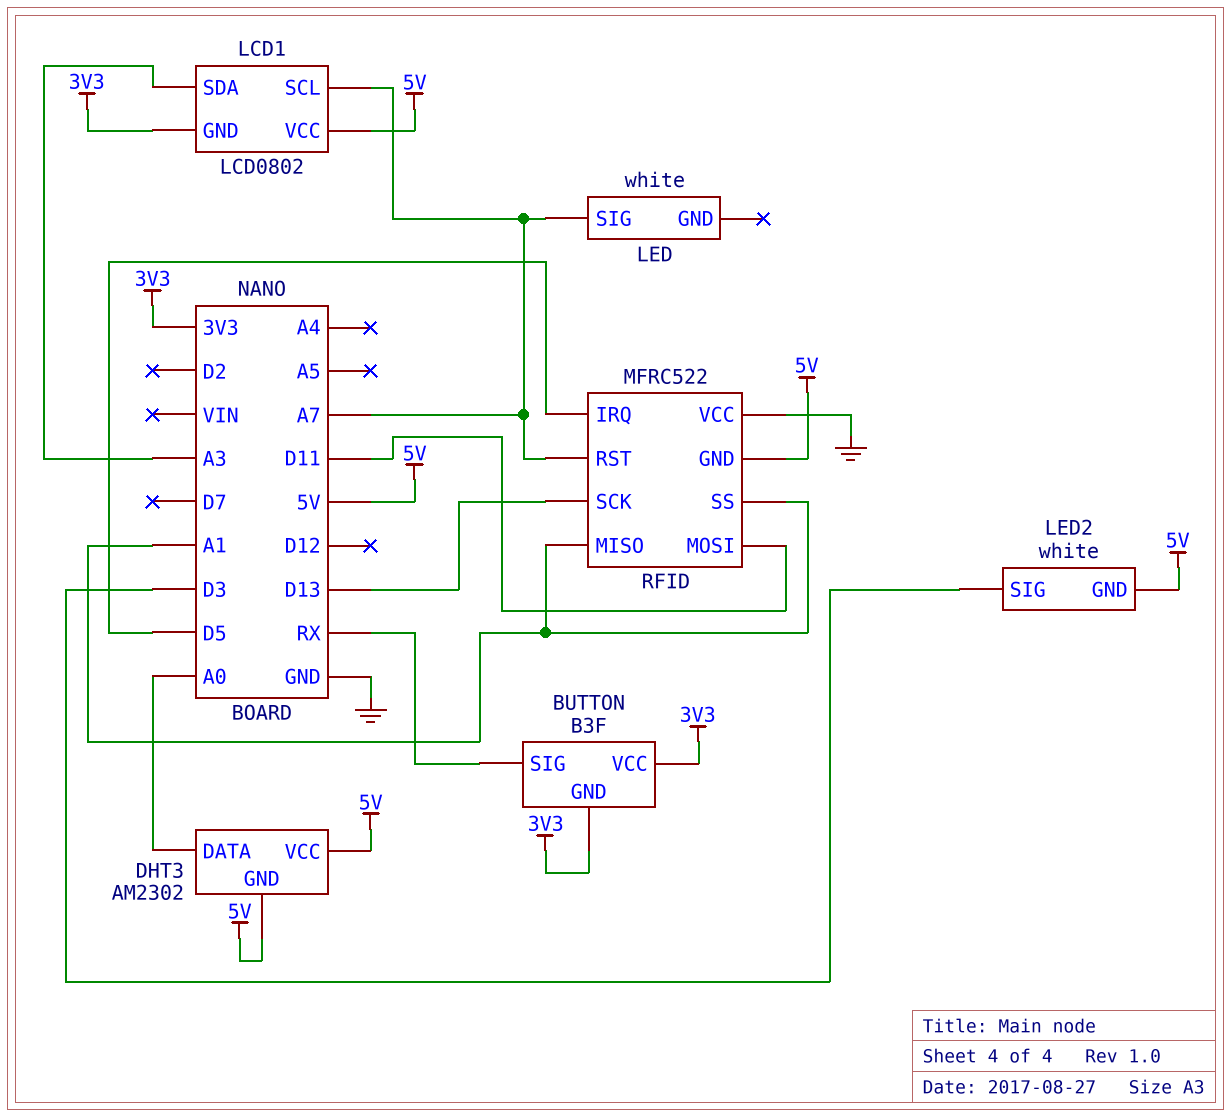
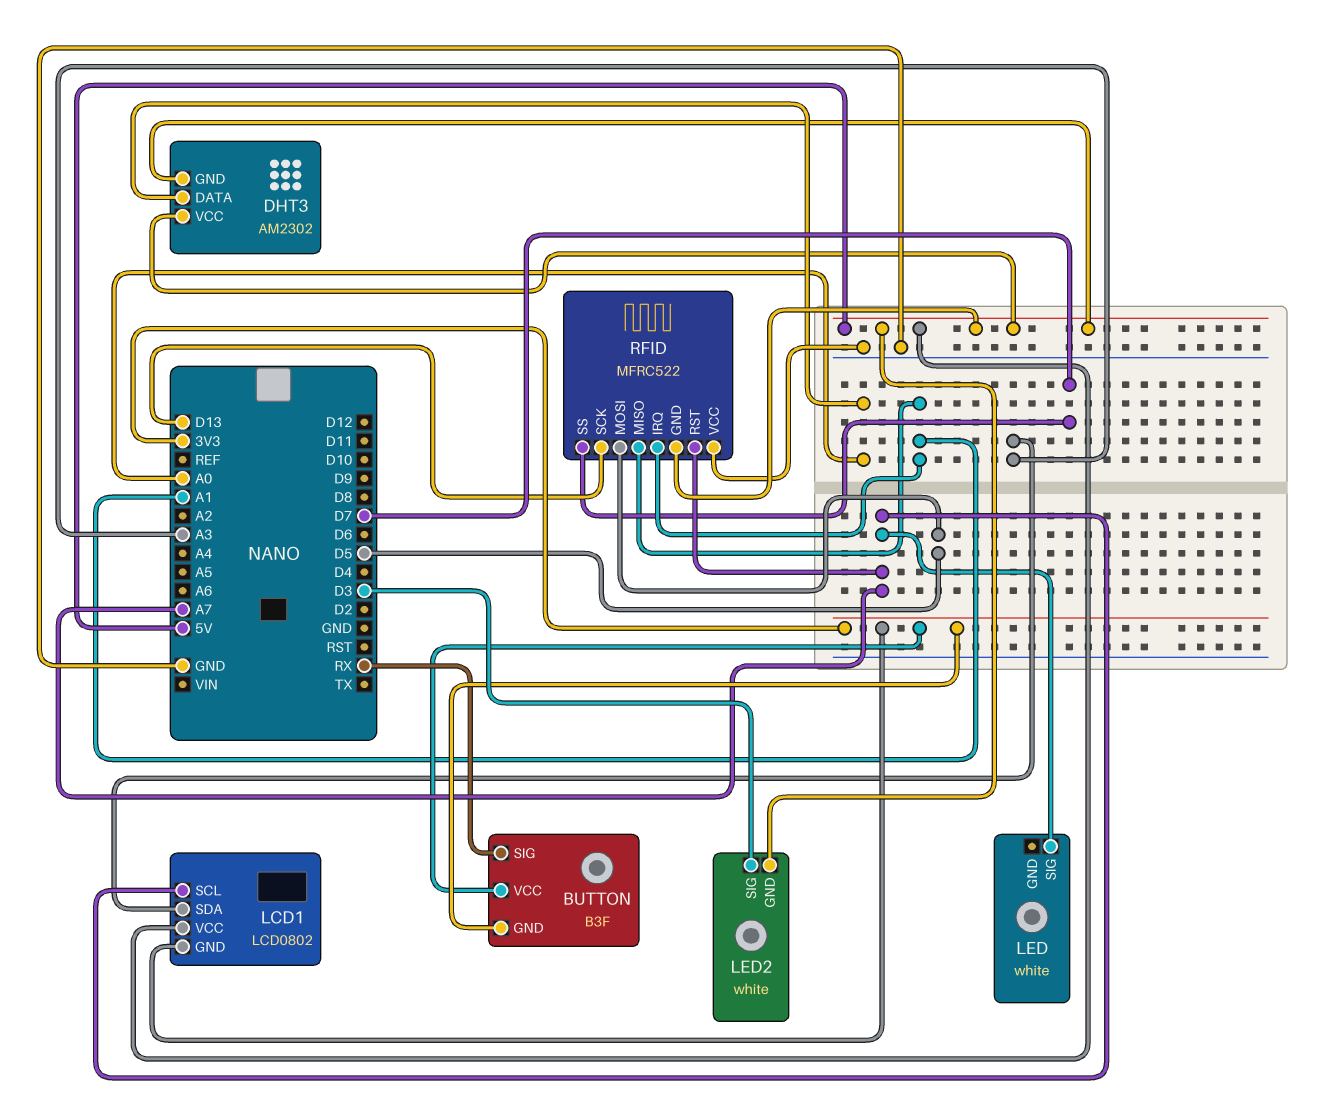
RFID pin IRQ: D5 -> A1
RFID pin MOSI: D11 -> D5
RFID pin SS: A1 -> D7

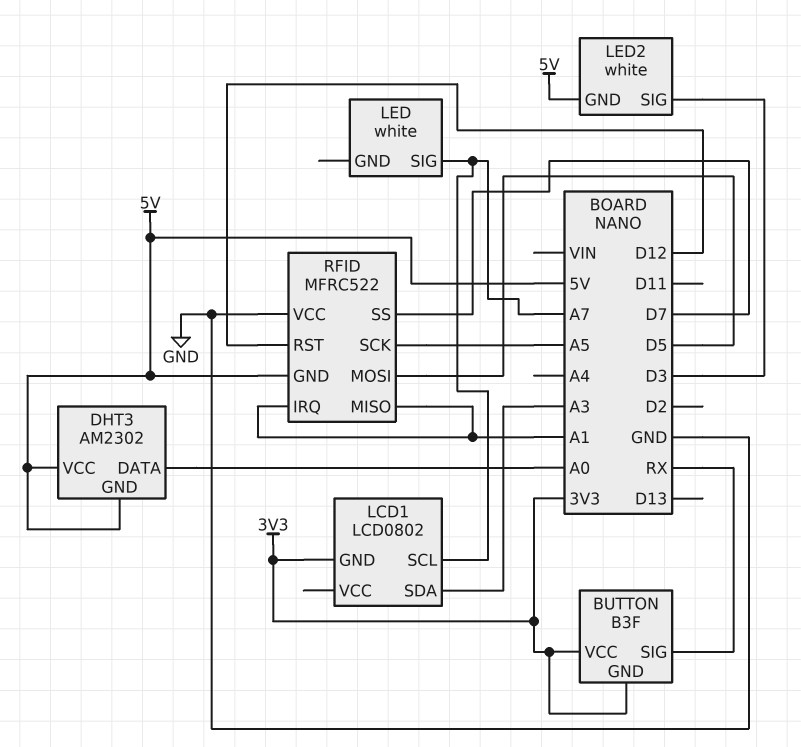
LCD1 pin VCC: 5V -> none
RFID pin RST: A7 -> D12
RFID pin SCK: D13 -> A5

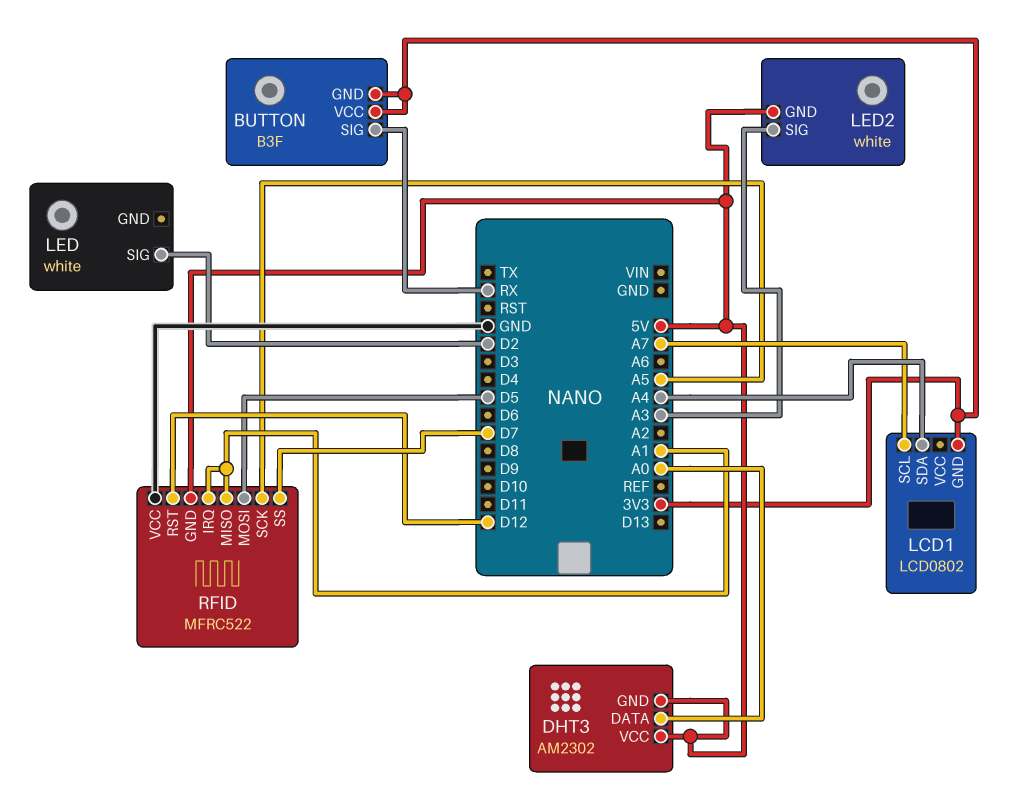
LCD1 pin SDA: A3 -> A4
LED pin SIG: A7 -> D2
LED2 pin SIG: D3 -> A3

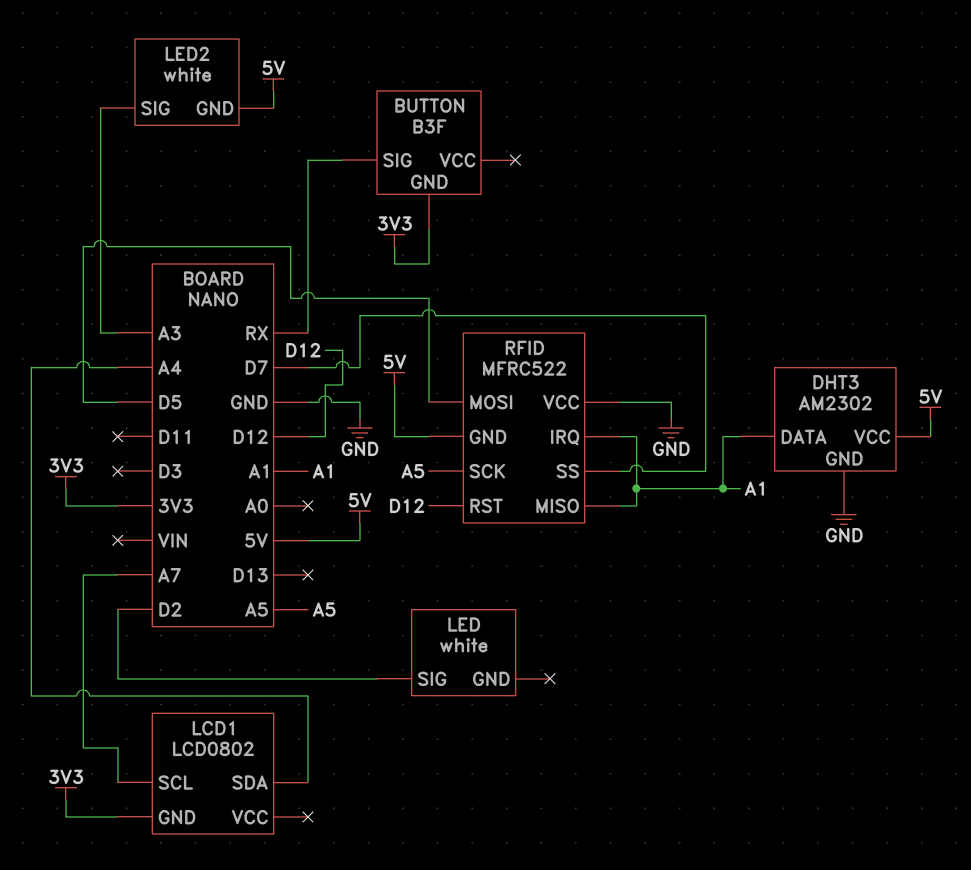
BUTTON pin VCC: 3V3 -> none
DHT3 pin DATA: A0 -> A1
DHT3 pin GND: 5V -> GND

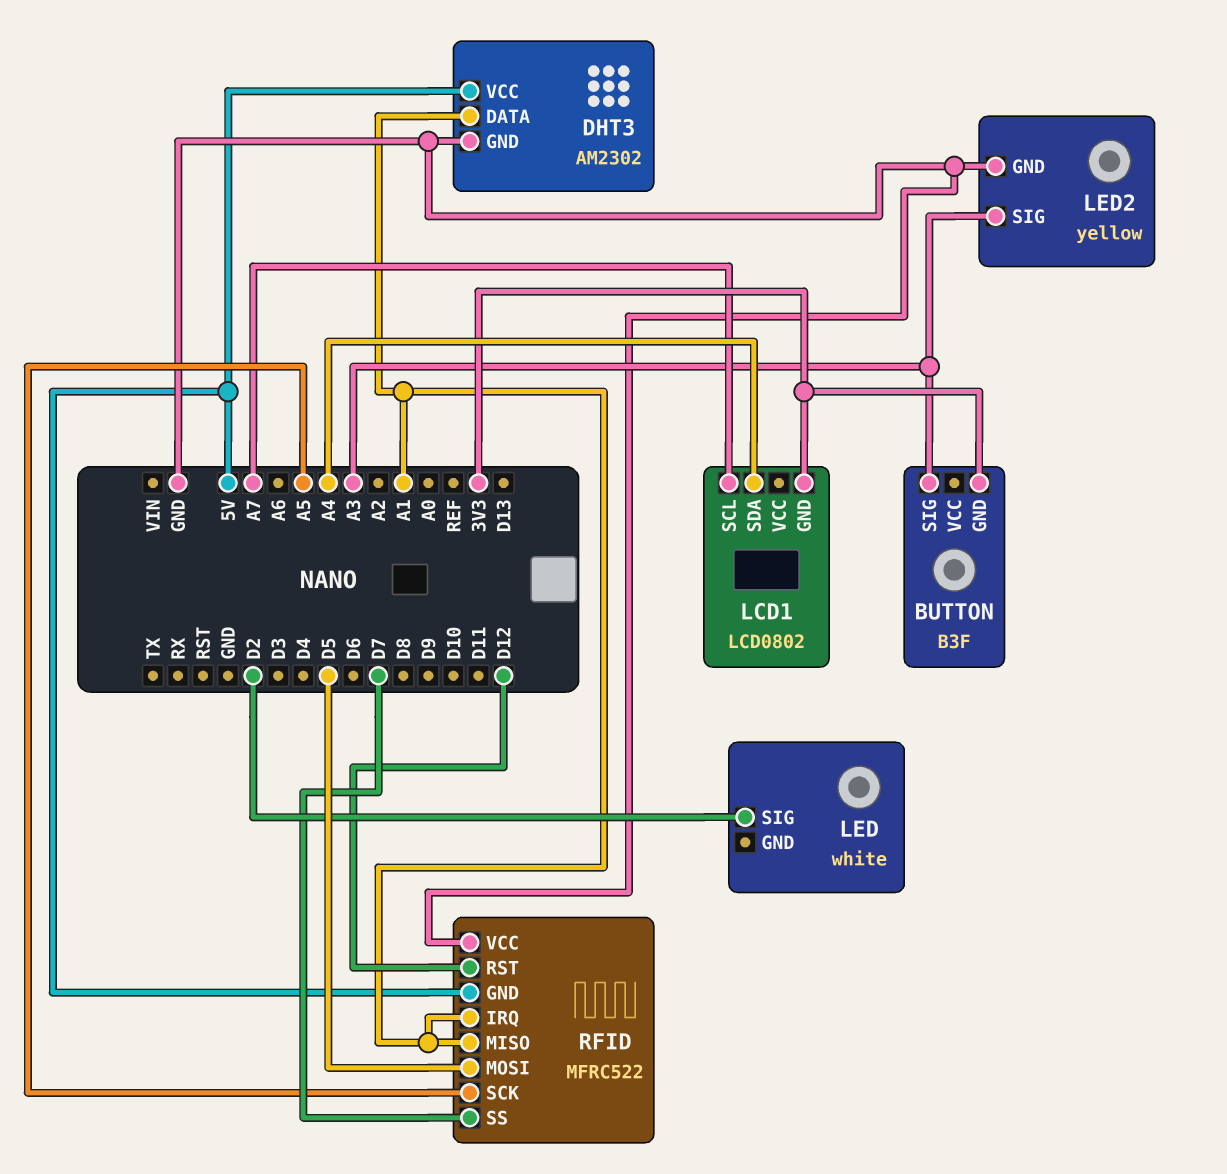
BUTTON pin SIG: RX -> A3
LED2: white -> yellow
LED2 pin GND: 5V -> GND

